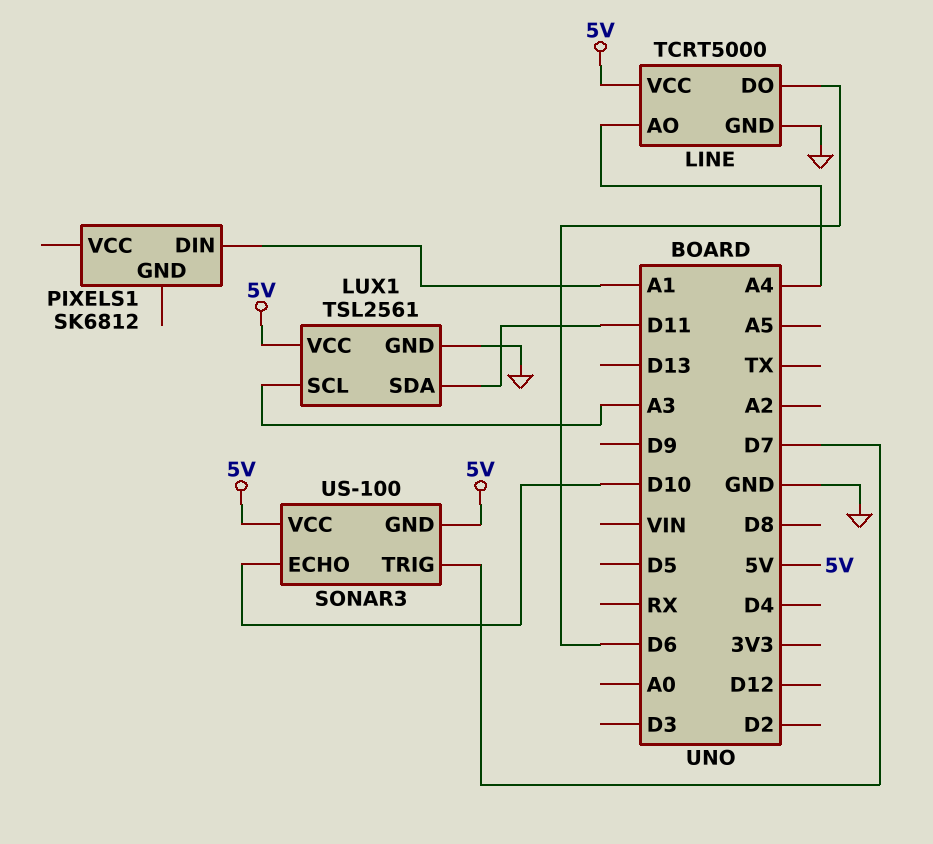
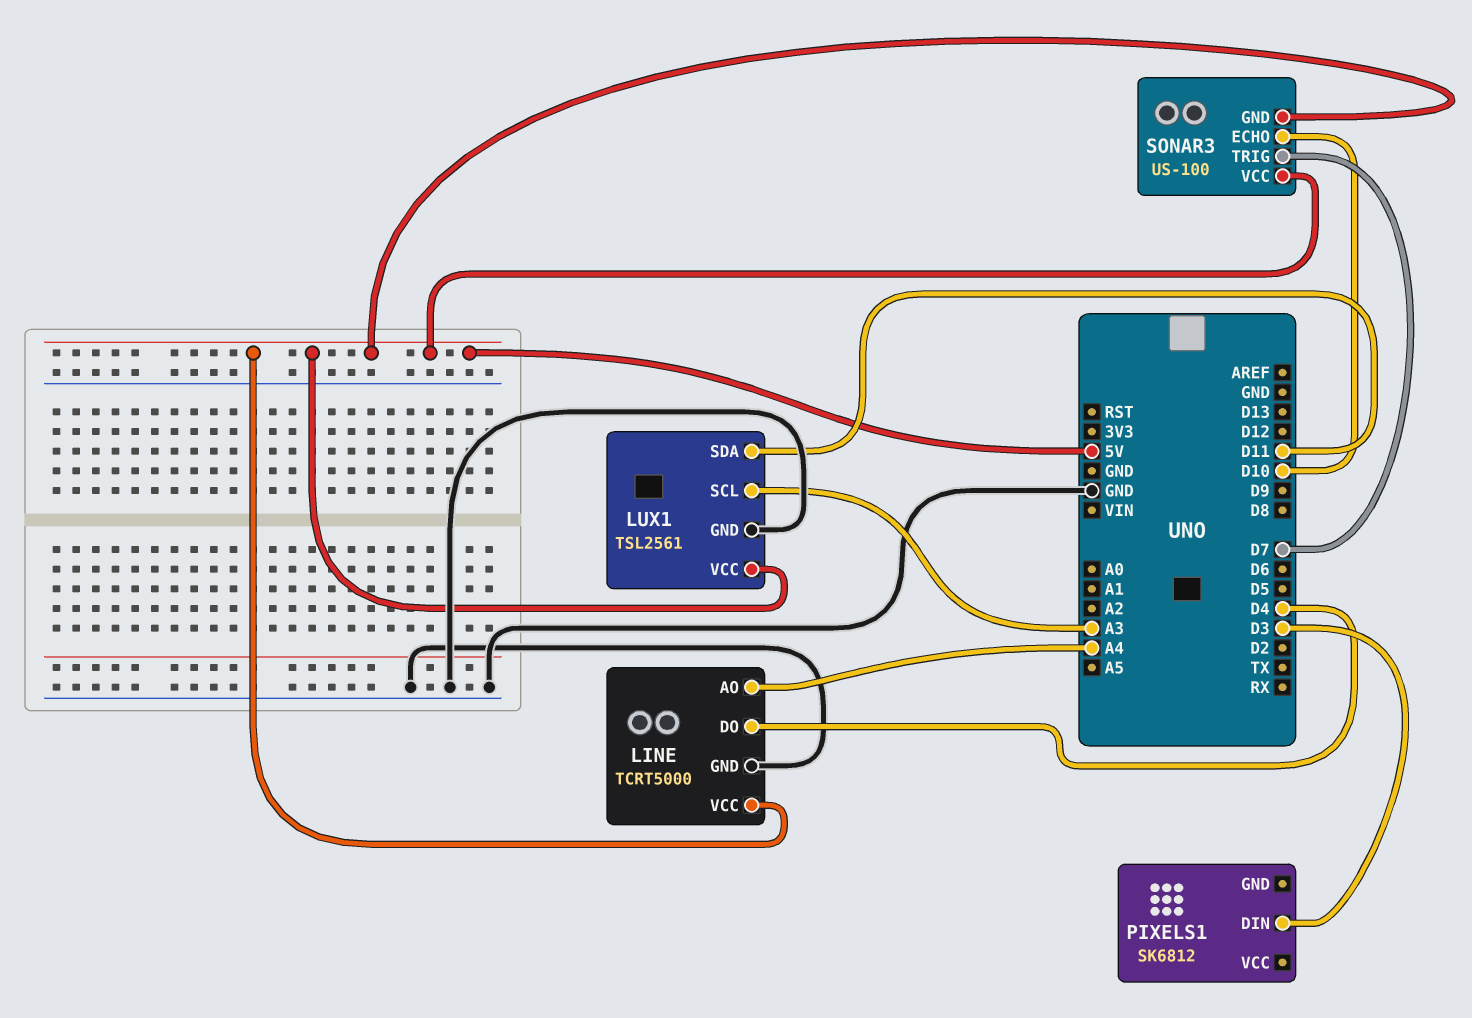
LINE pin DO: D6 -> D4
PIXELS1 pin DIN: A1 -> D3

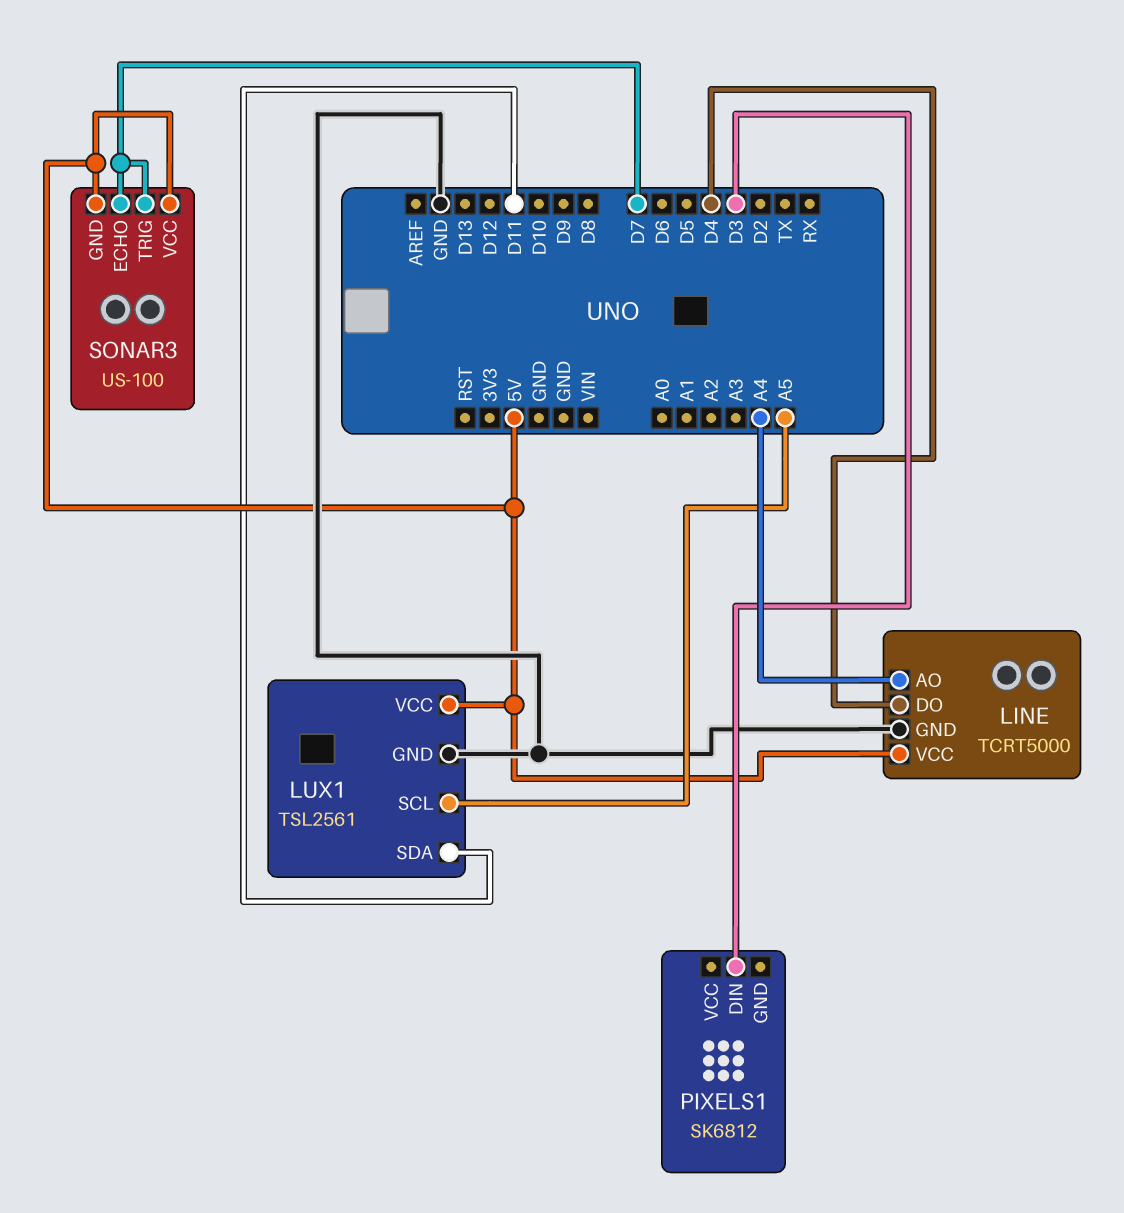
LUX1 pin SCL: A3 -> A5
SONAR3 pin ECHO: D10 -> D7

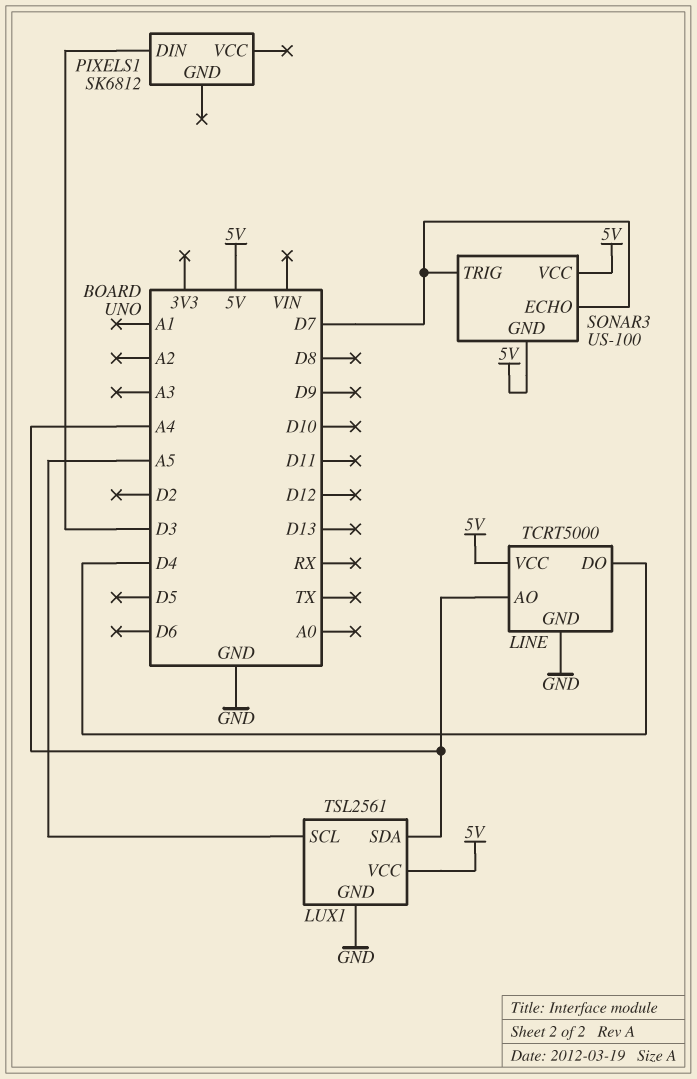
LUX1 pin SDA: D11 -> A4

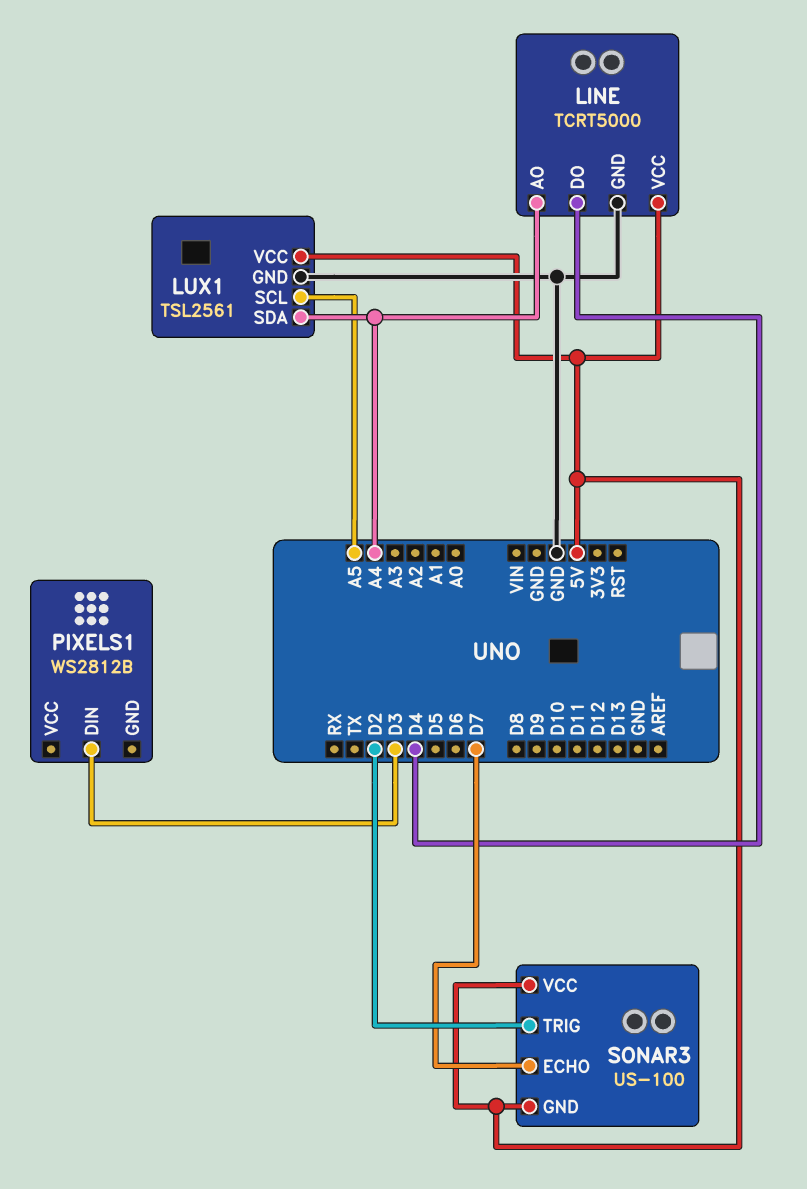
PIXELS1: SK6812 -> WS2812B
SONAR3 pin TRIG: D7 -> D2

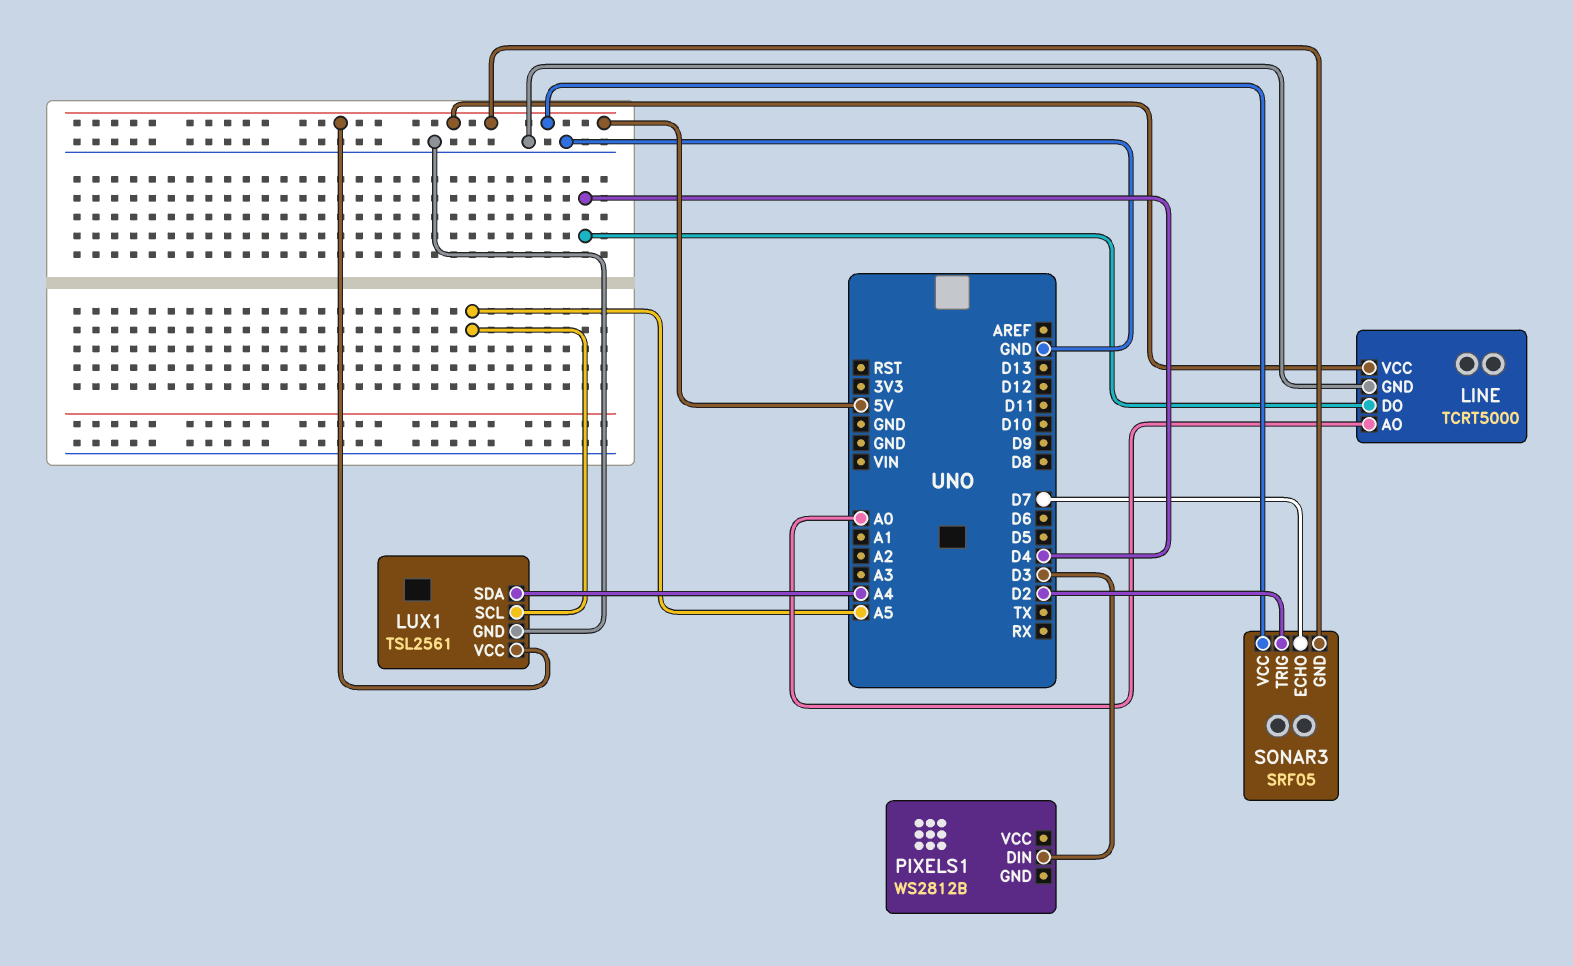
LINE pin AO: A4 -> A0
SONAR3: US-100 -> SRF05

